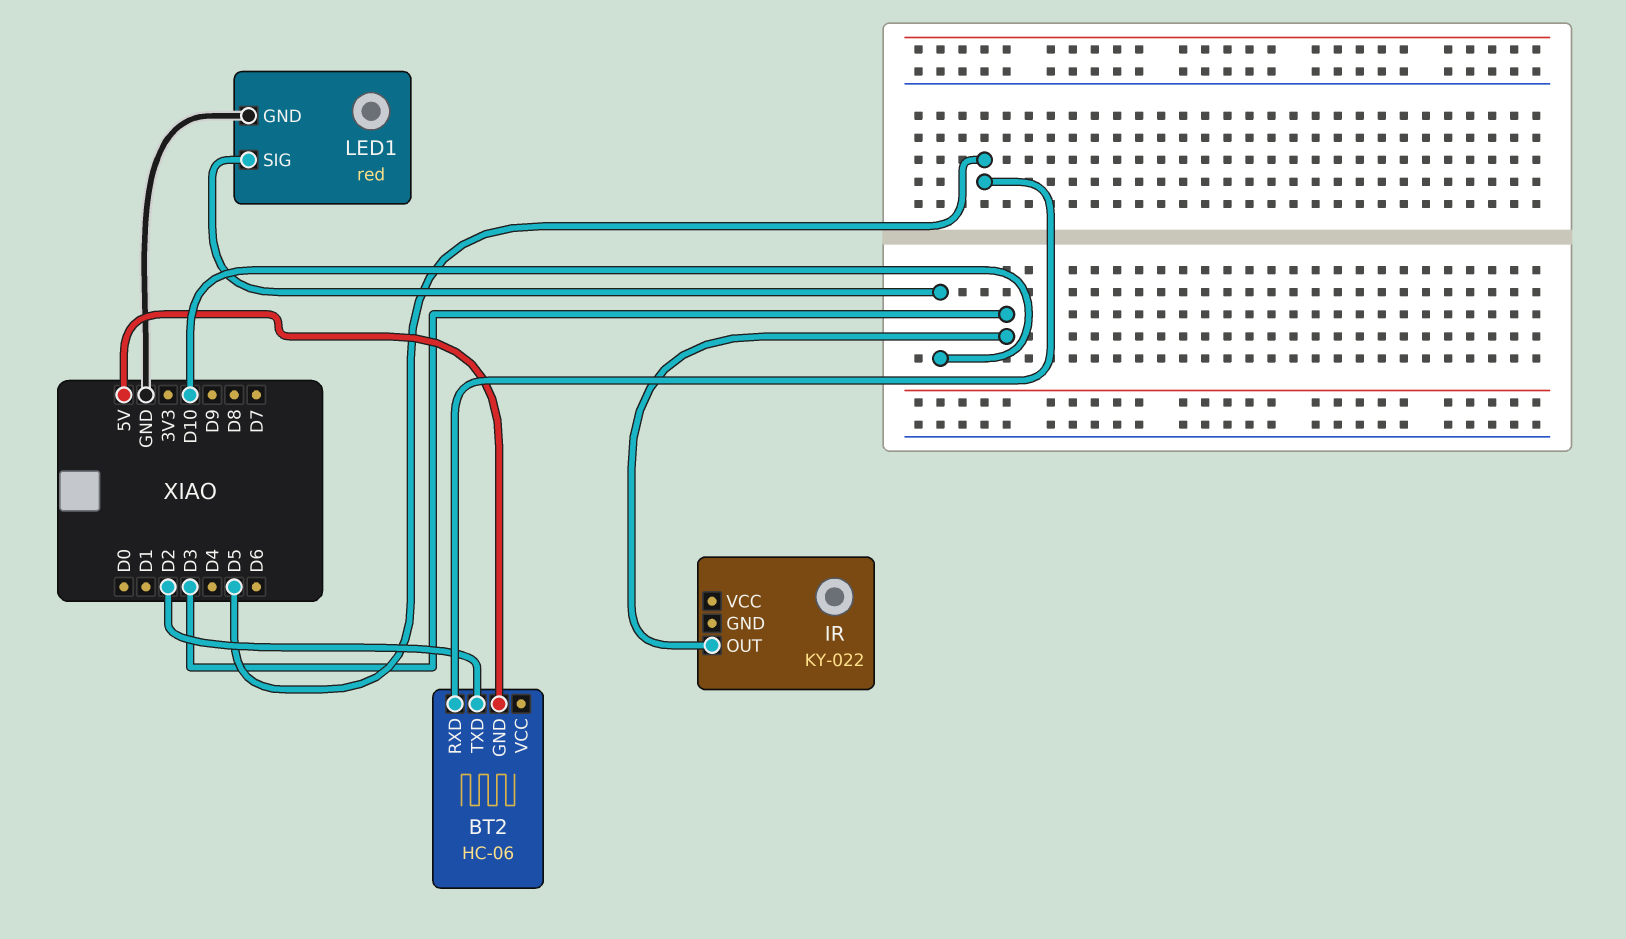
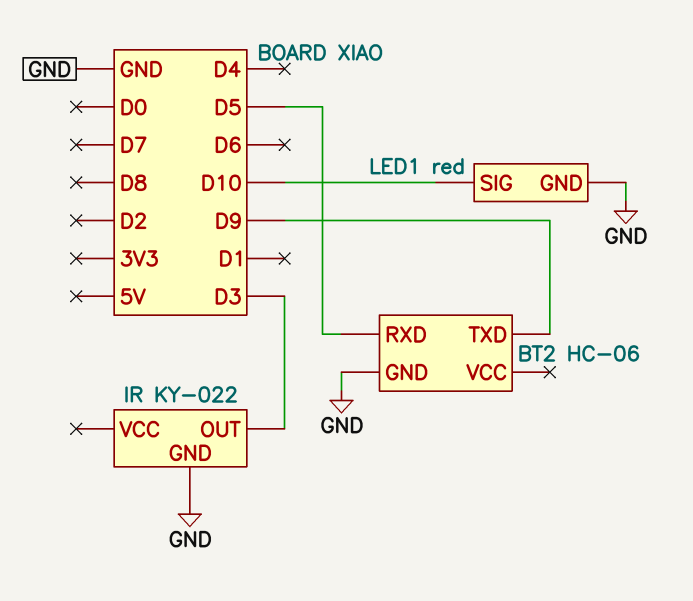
BT2 pin GND: 5V -> GND
BT2 pin TXD: D2 -> D9
IR pin GND: none -> GND

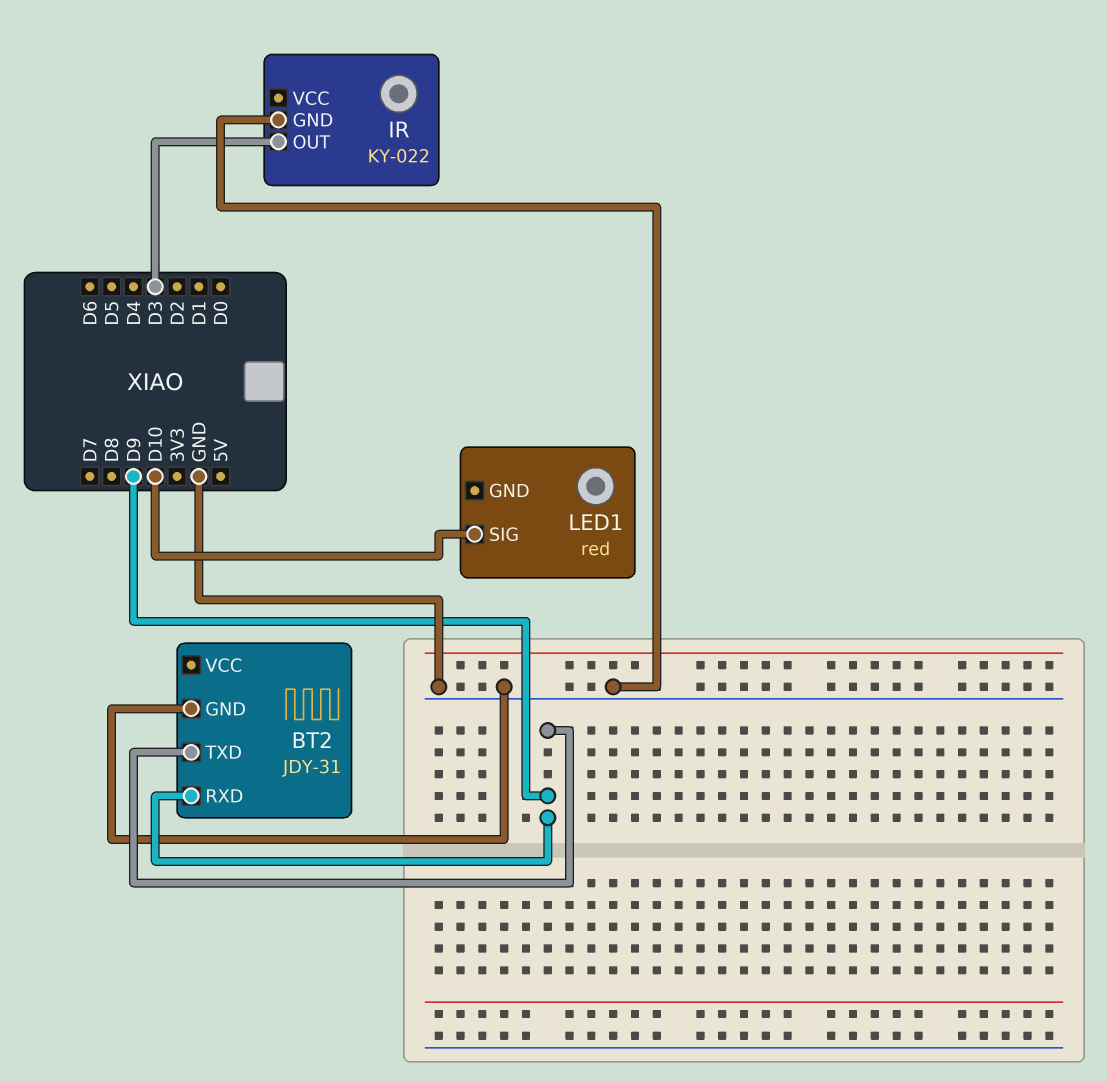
BT2: HC-06 -> JDY-31
BT2 pin RXD: D5 -> D9
LED1 pin GND: GND -> none

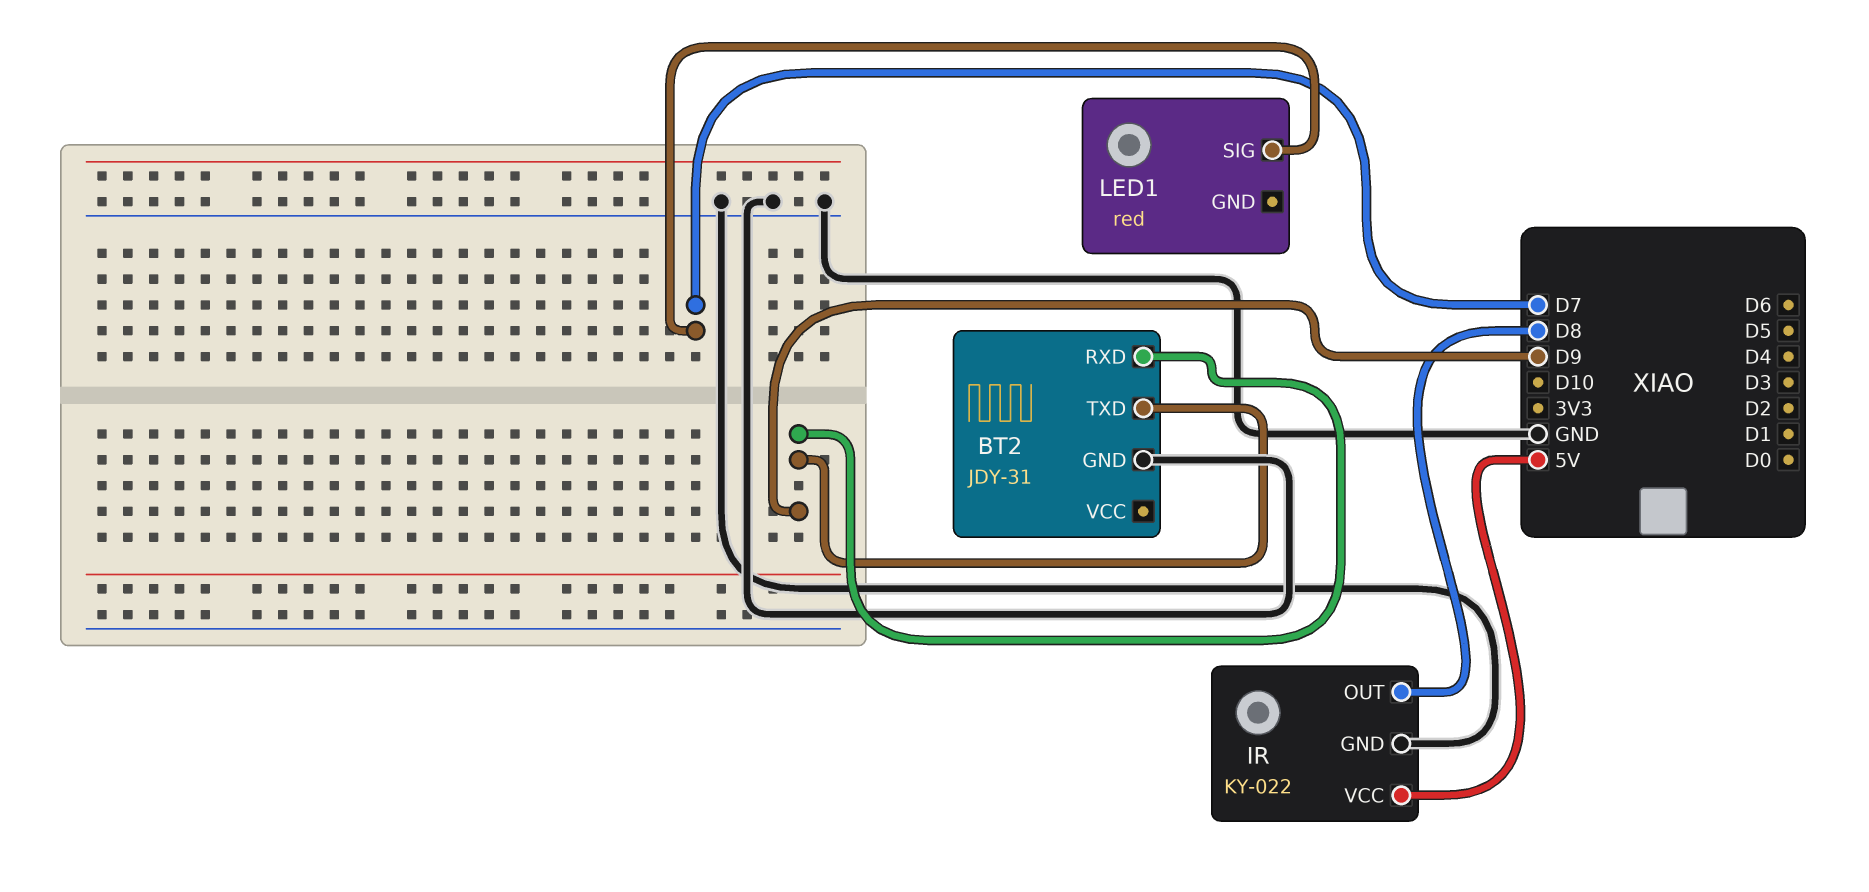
IR pin OUT: D3 -> D8
IR pin VCC: none -> 5V
LED1 pin SIG: D10 -> D7

